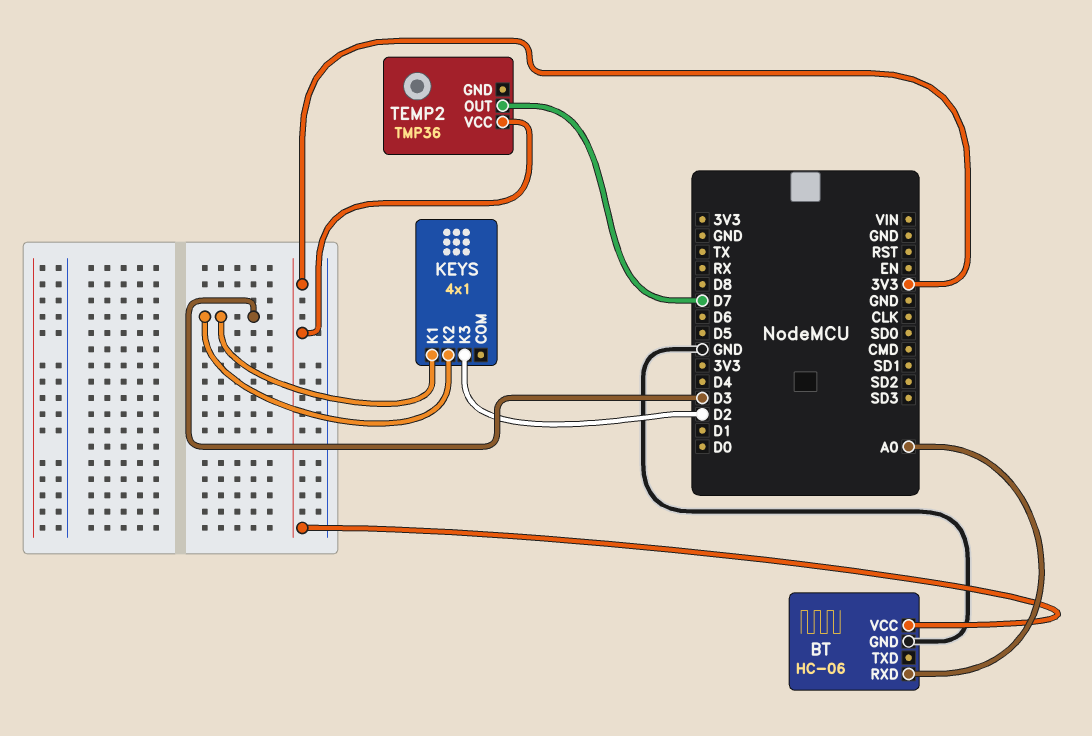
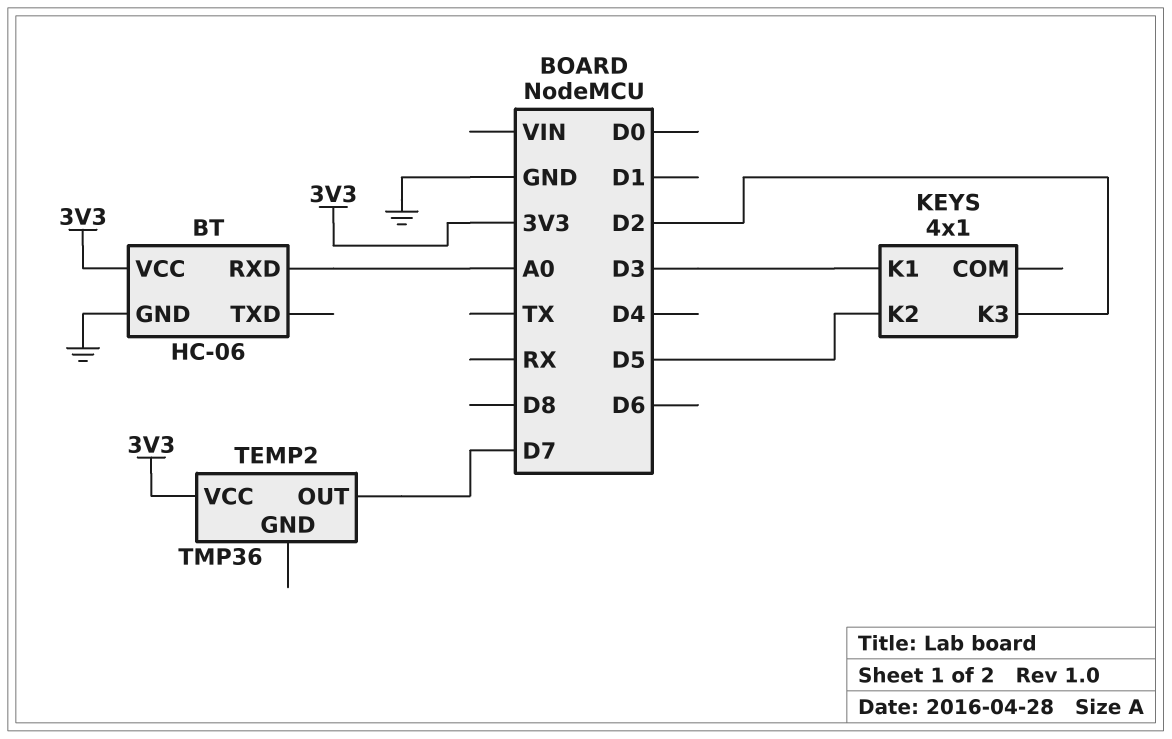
KEYS pin K2: D3 -> D5

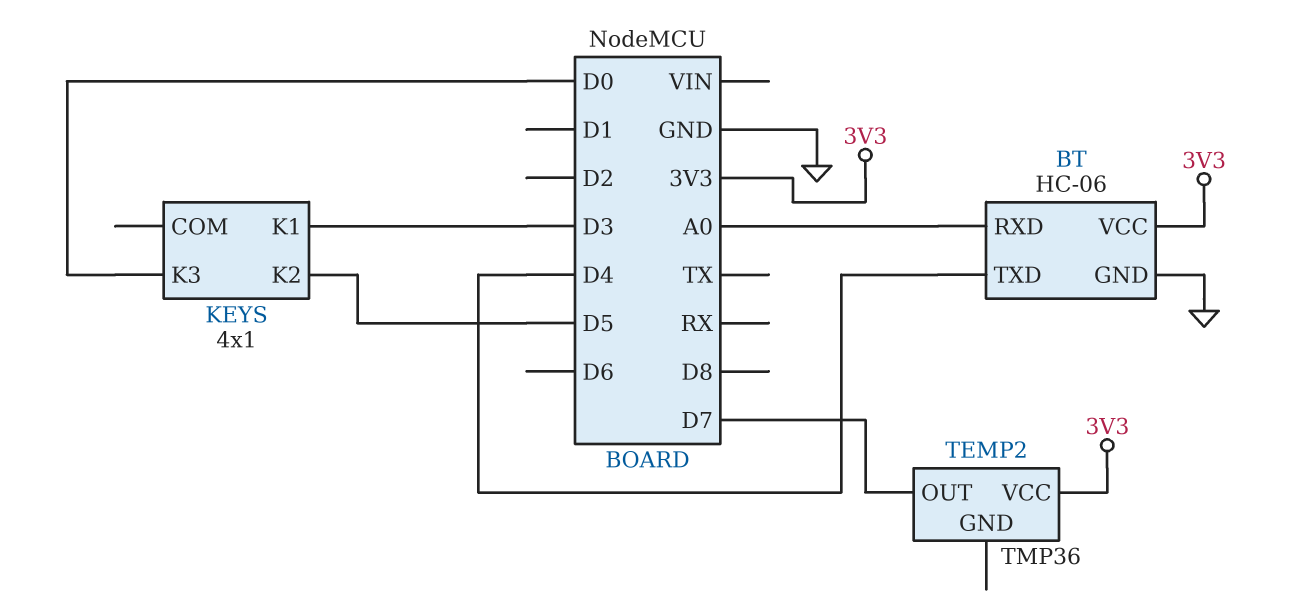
BT pin TXD: none -> D4
KEYS pin K3: D2 -> D0

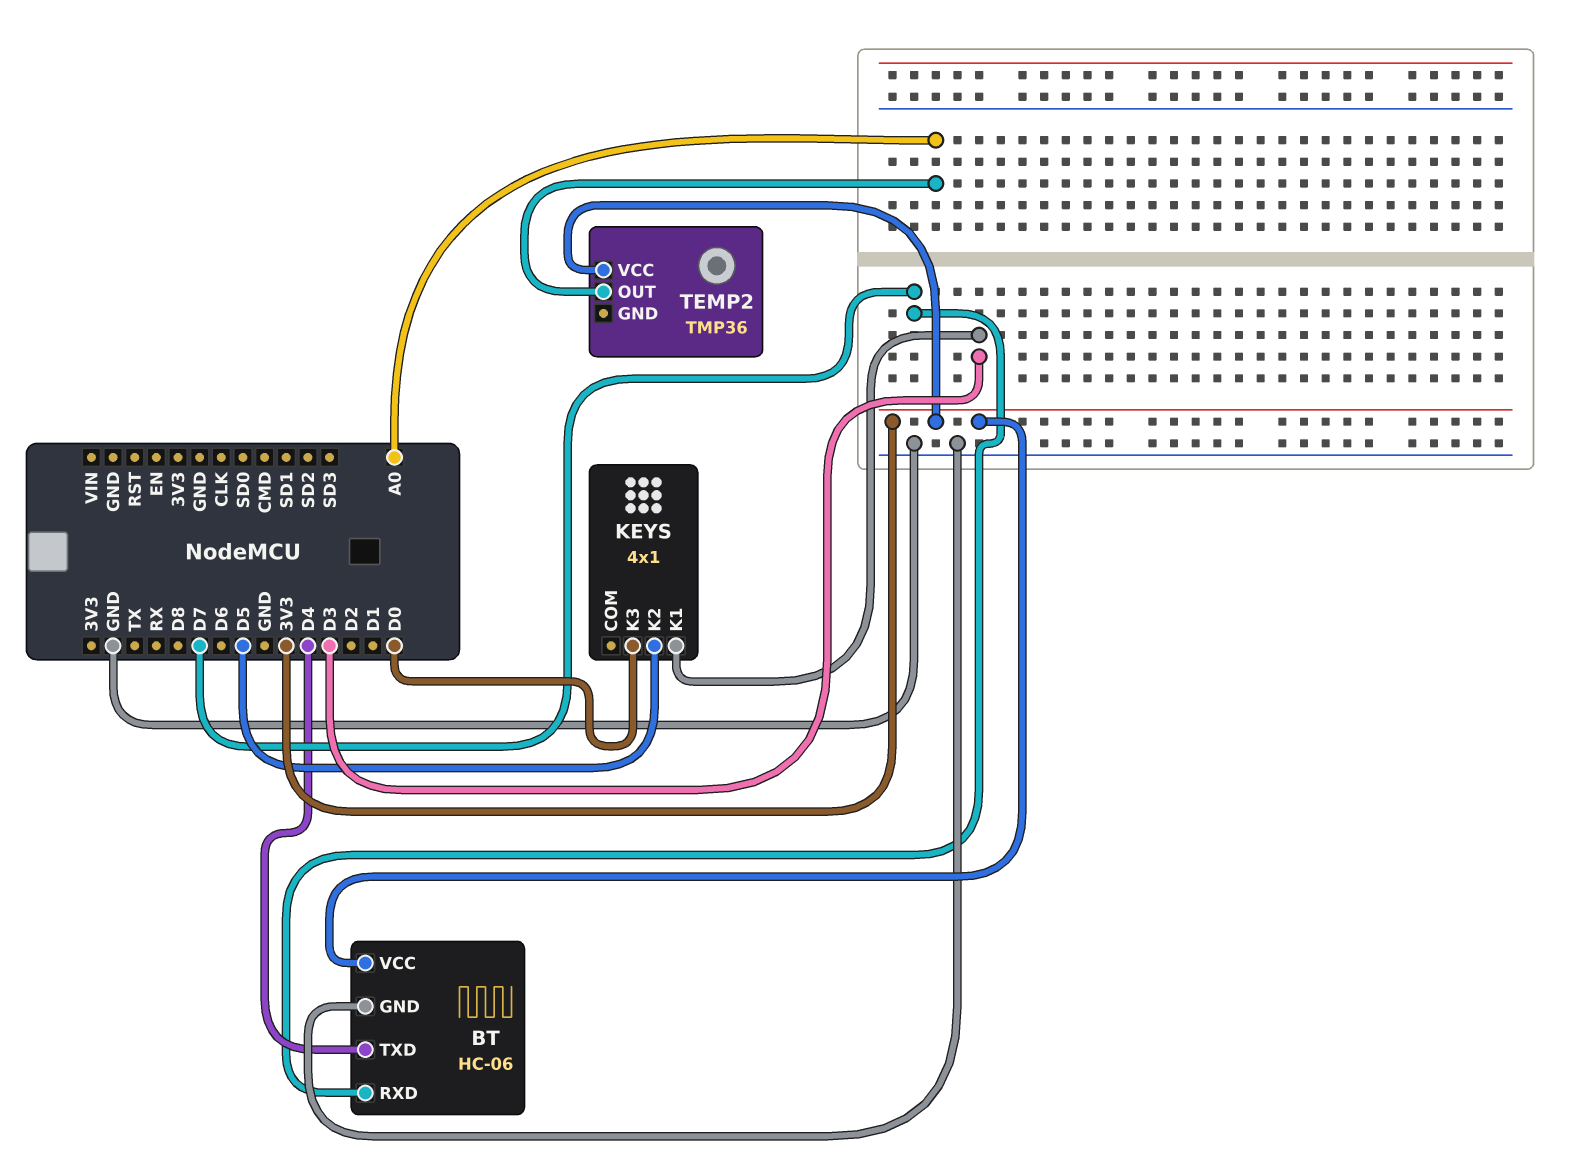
BT pin RXD: A0 -> D7
TEMP2 pin OUT: D7 -> A0

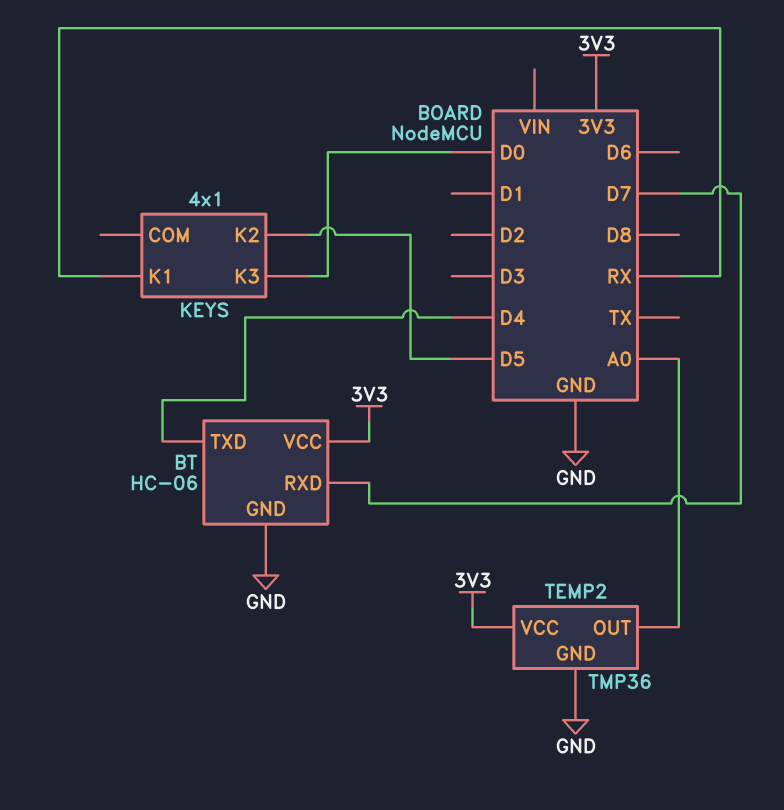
KEYS pin K1: D3 -> RX
TEMP2 pin GND: none -> GND

